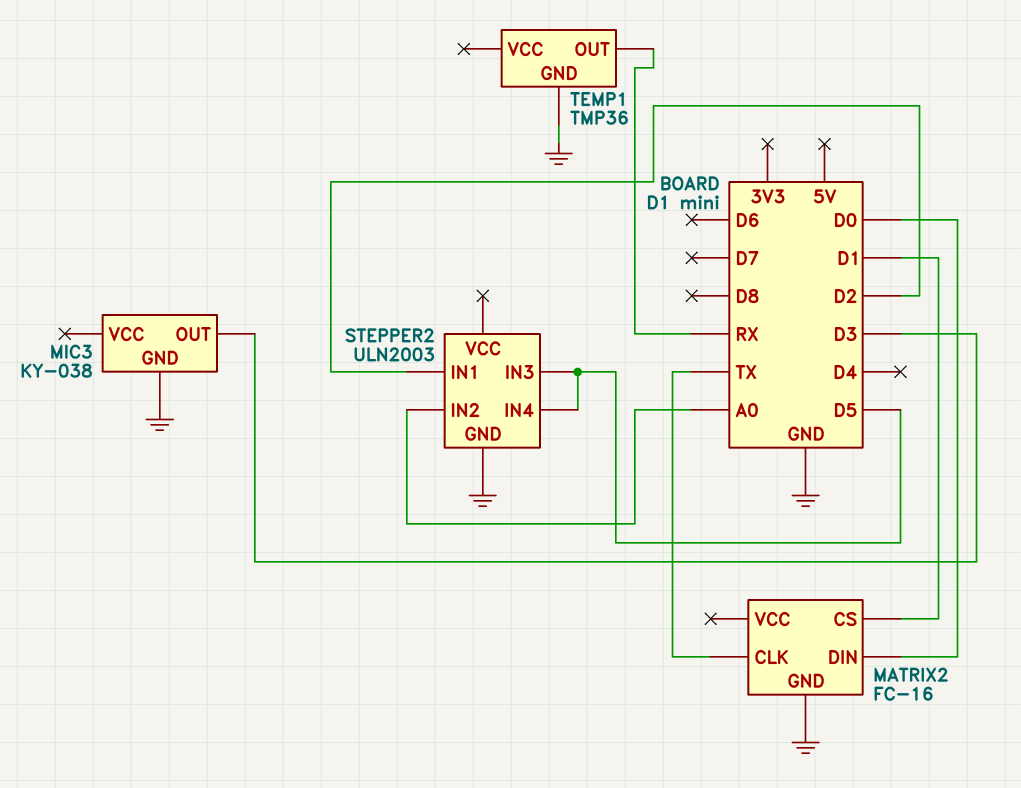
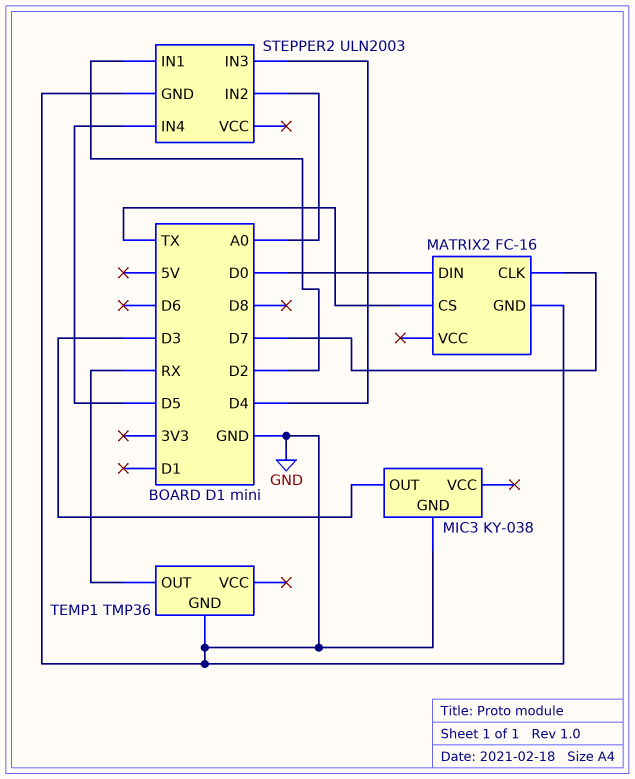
MATRIX2 pin CLK: TX -> D7
MATRIX2 pin CS: D1 -> TX
STEPPER2 pin IN3: D5 -> D4

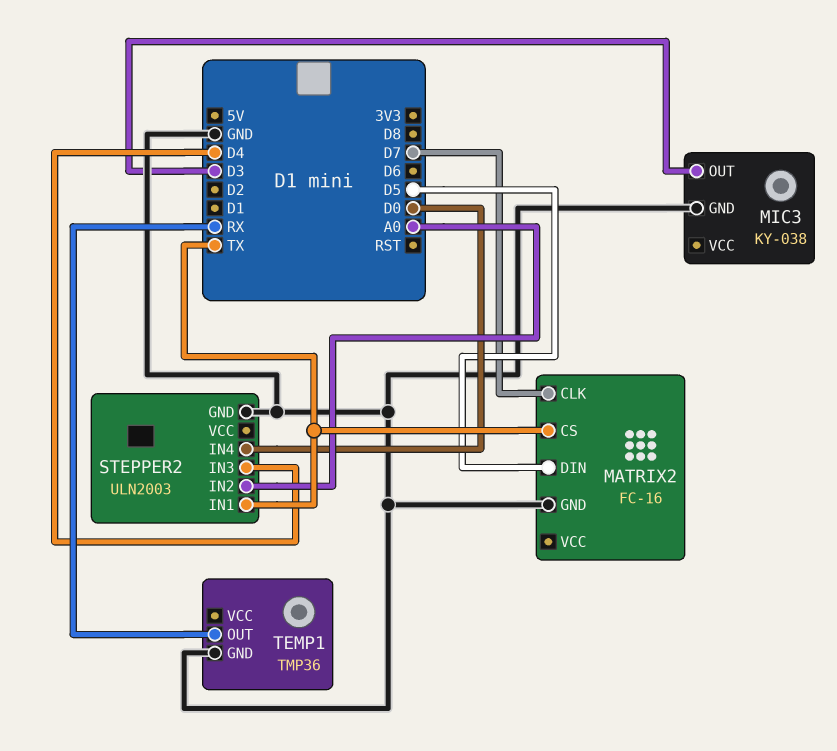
MATRIX2 pin DIN: D0 -> D5
STEPPER2 pin IN1: D2 -> TX
STEPPER2 pin IN4: D5 -> D0

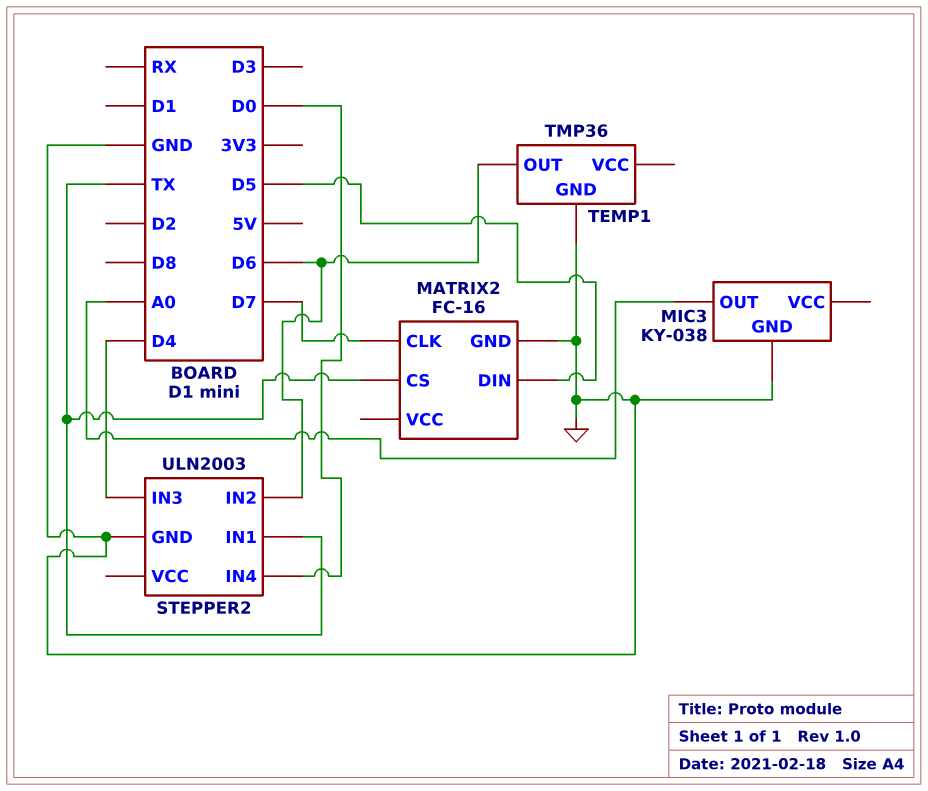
MIC3 pin OUT: D3 -> A0
STEPPER2 pin IN2: A0 -> D6
TEMP1 pin OUT: RX -> D6

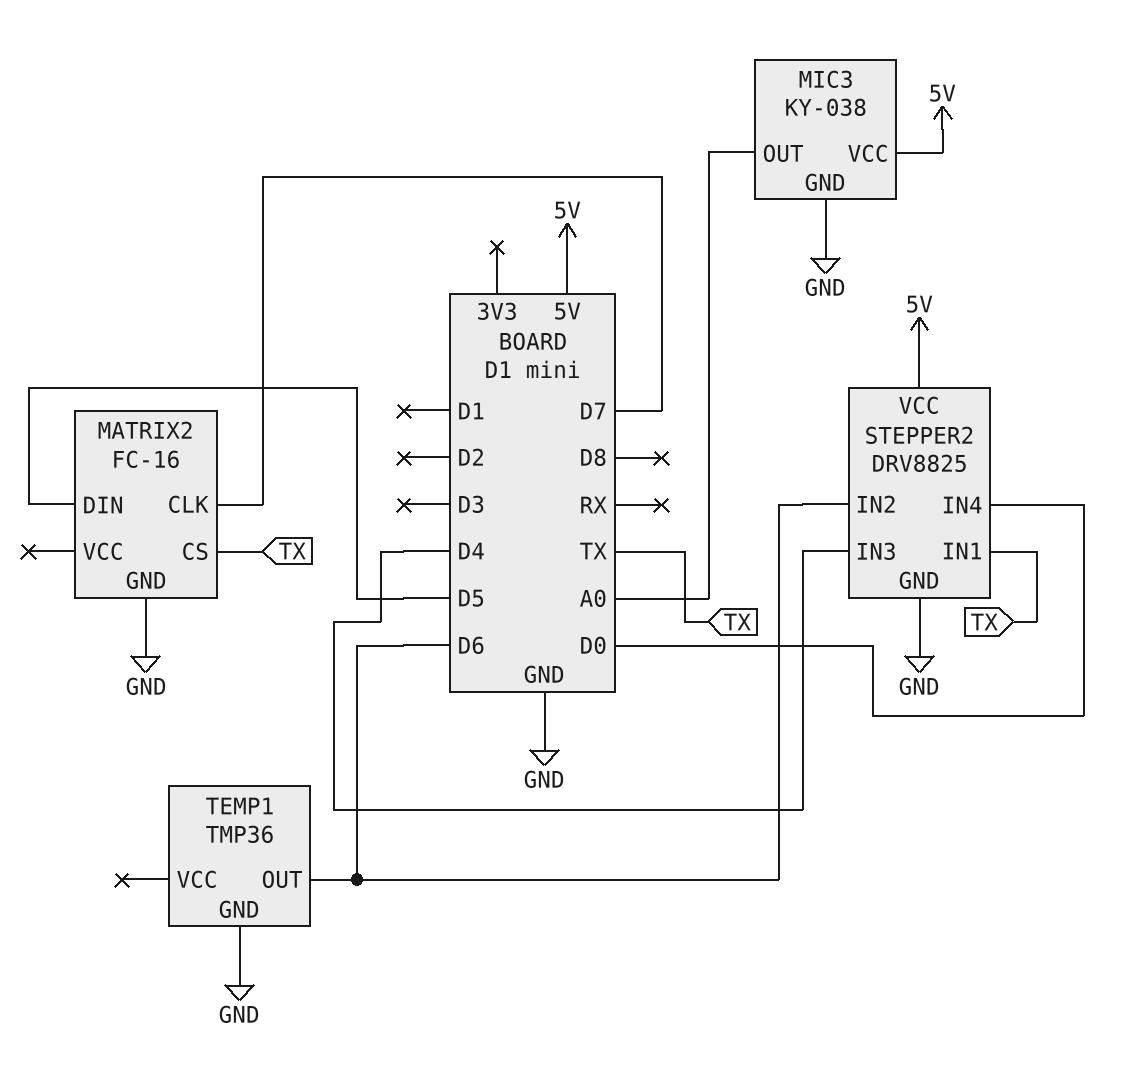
MIC3 pin VCC: none -> 5V
STEPPER2: ULN2003 -> DRV8825
STEPPER2 pin VCC: none -> 5V

